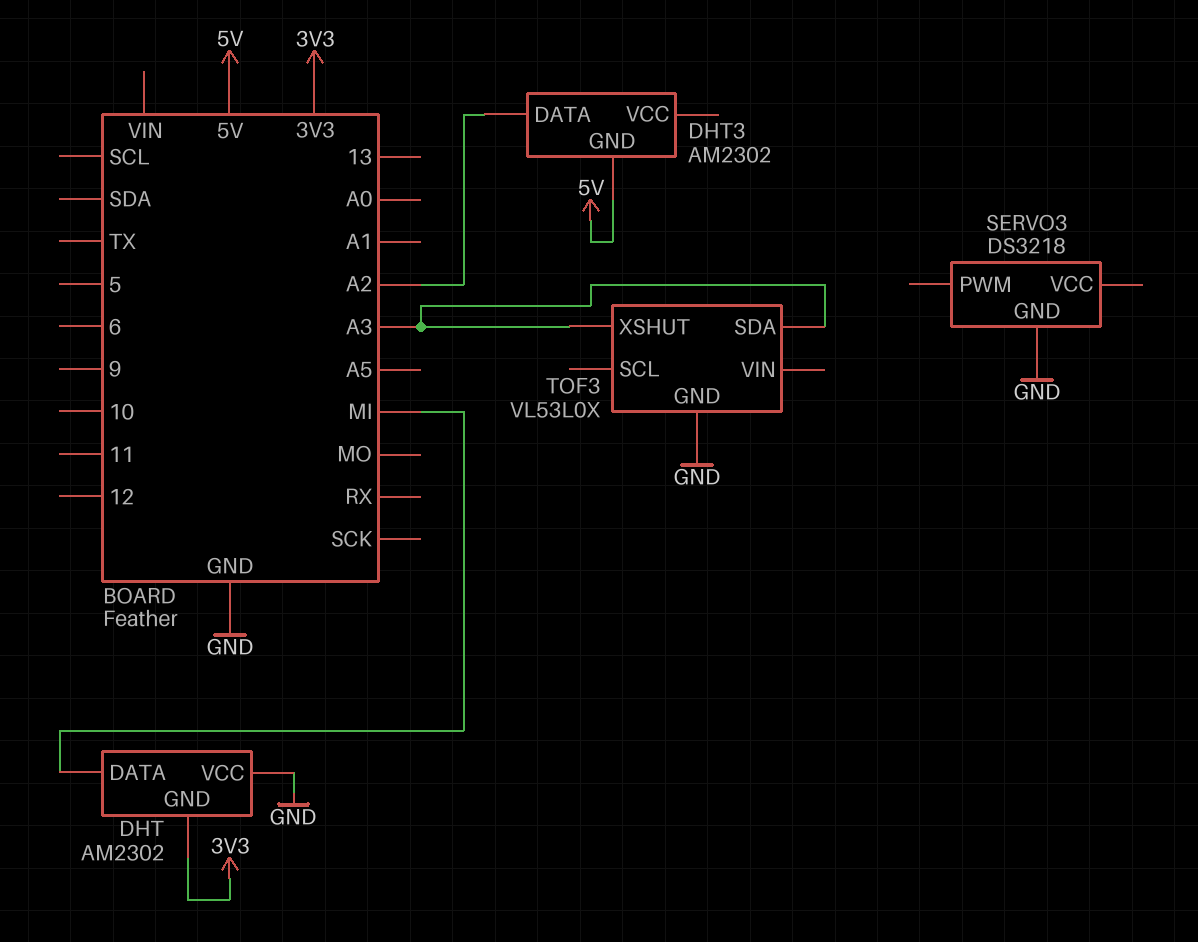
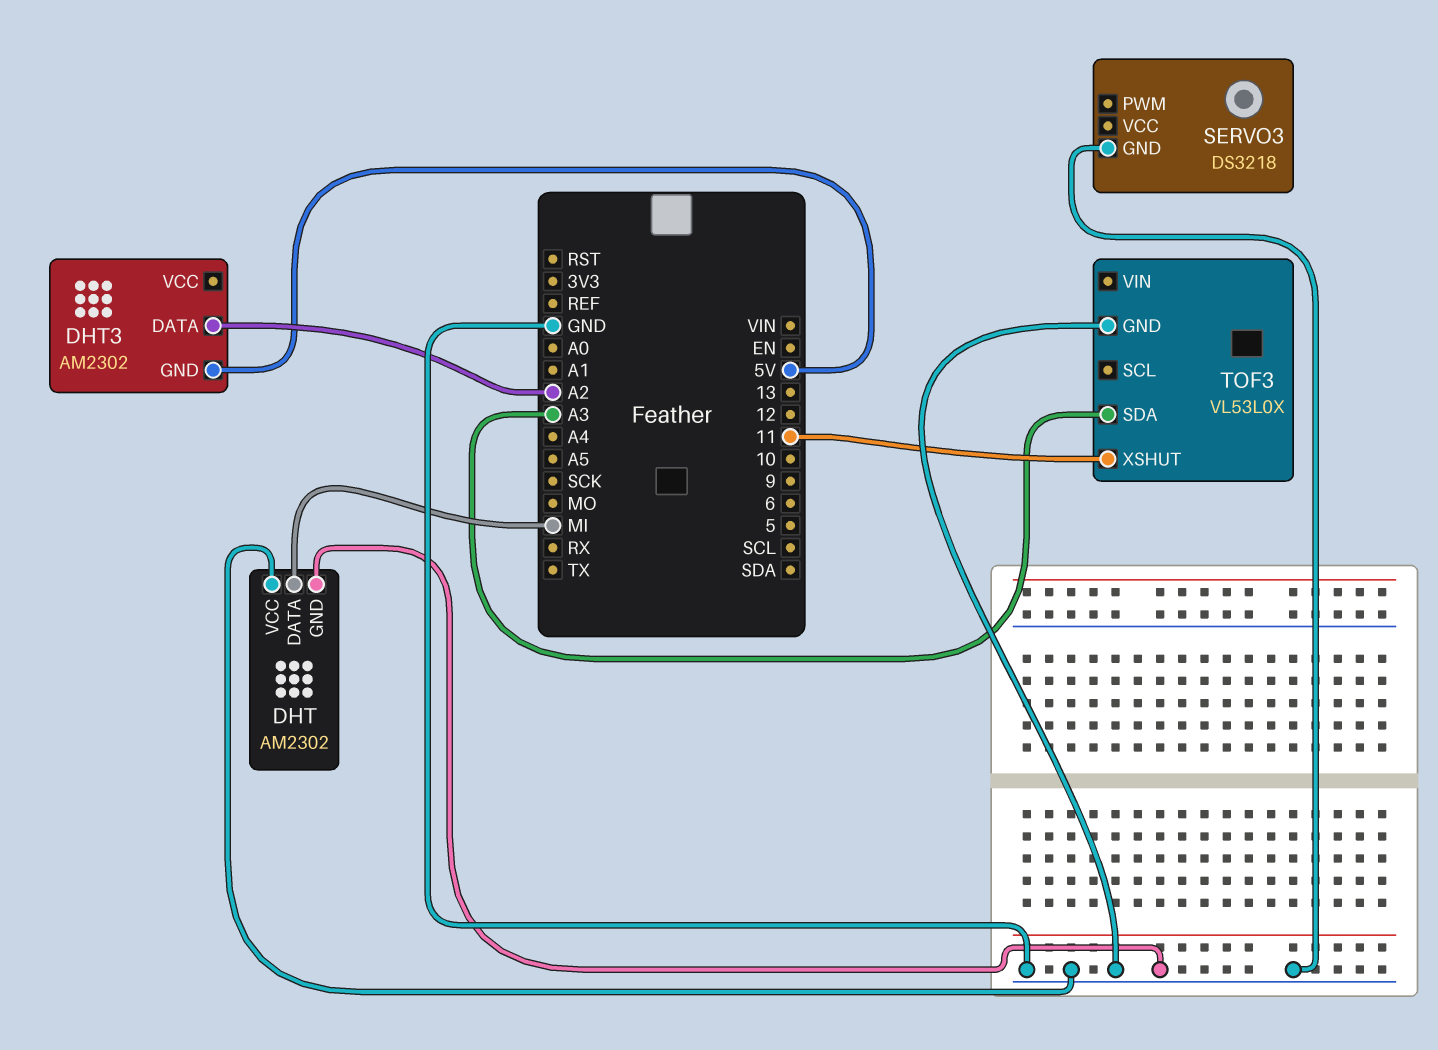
DHT pin GND: 3V3 -> GND
TOF3 pin XSHUT: A3 -> 11

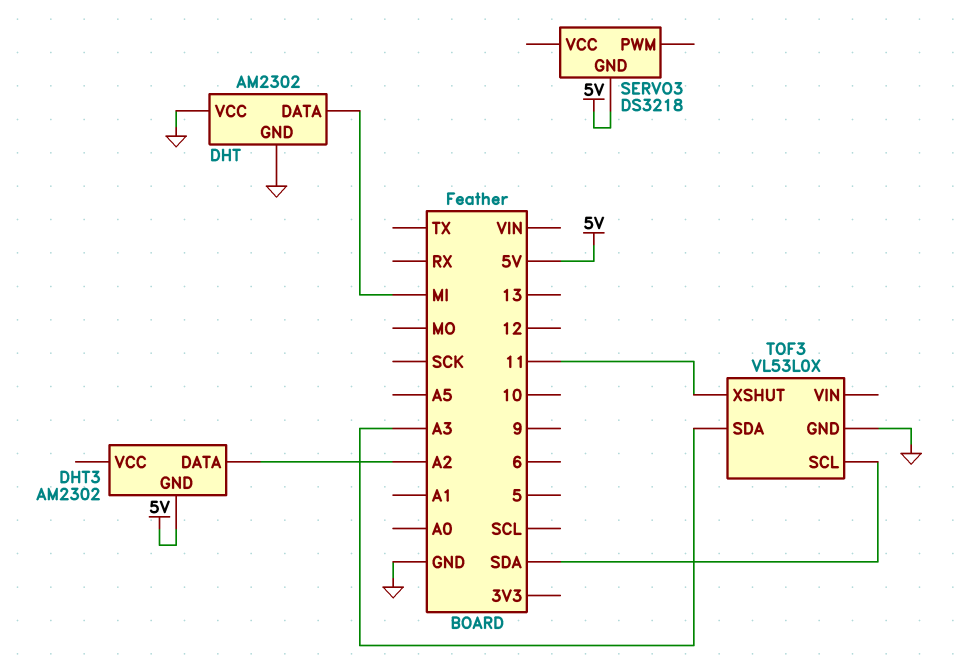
SERVO3 pin GND: GND -> 5V
TOF3 pin SCL: none -> SDA

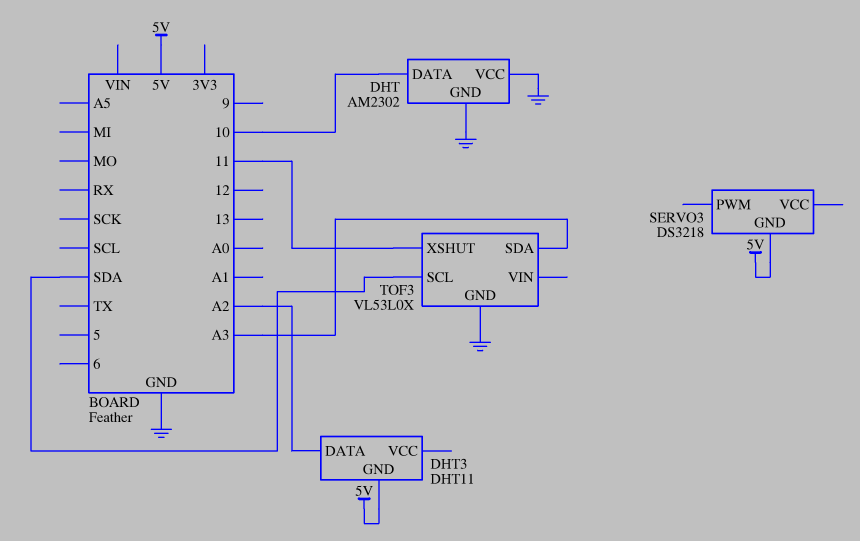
DHT pin DATA: MI -> 10
DHT3: AM2302 -> DHT11

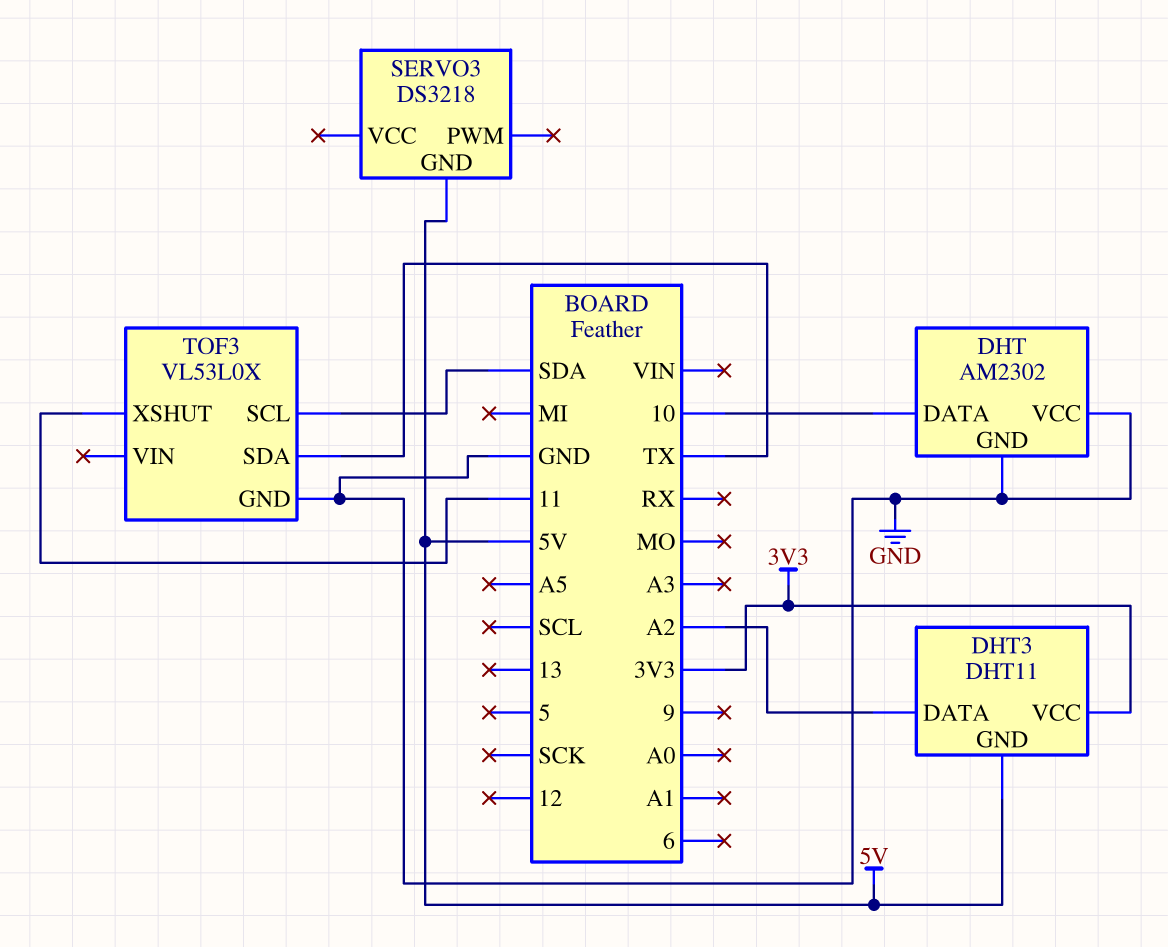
DHT3 pin VCC: none -> 3V3
TOF3 pin SDA: A3 -> TX

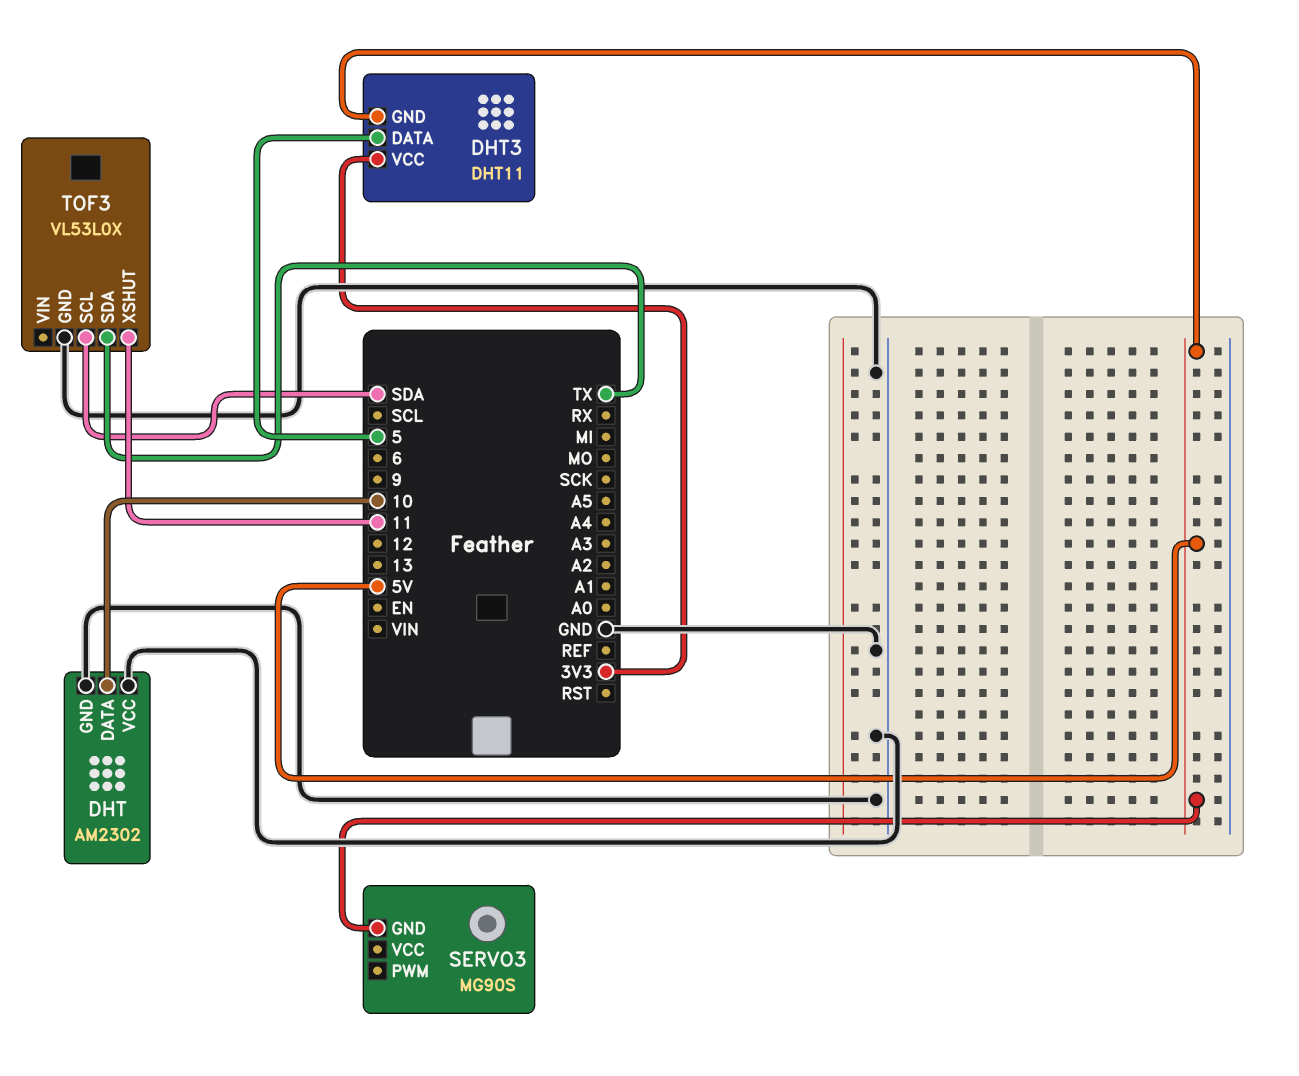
DHT3 pin DATA: A2 -> 5
SERVO3: DS3218 -> MG90S

